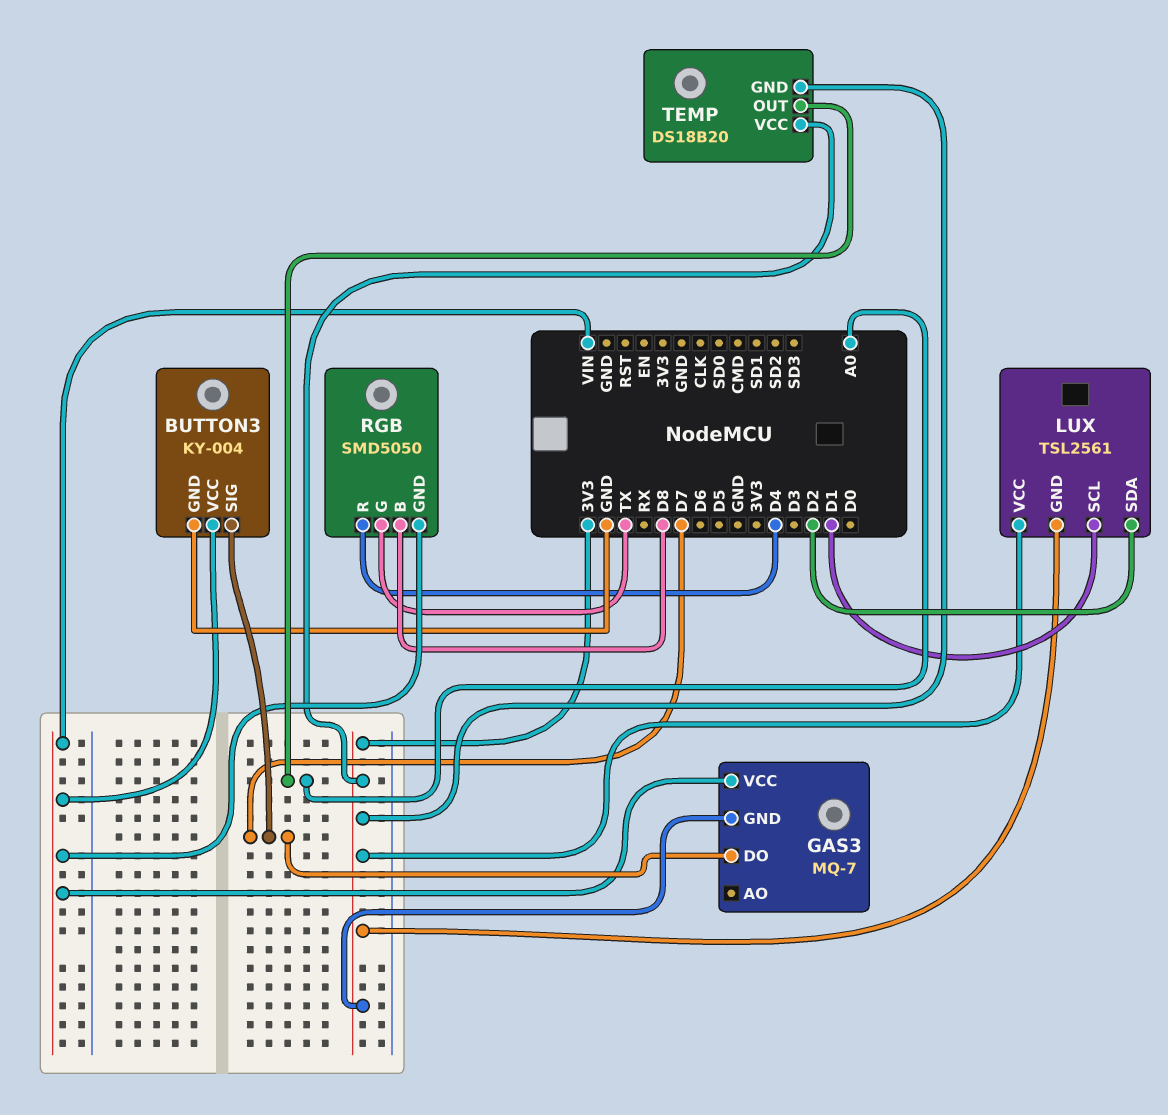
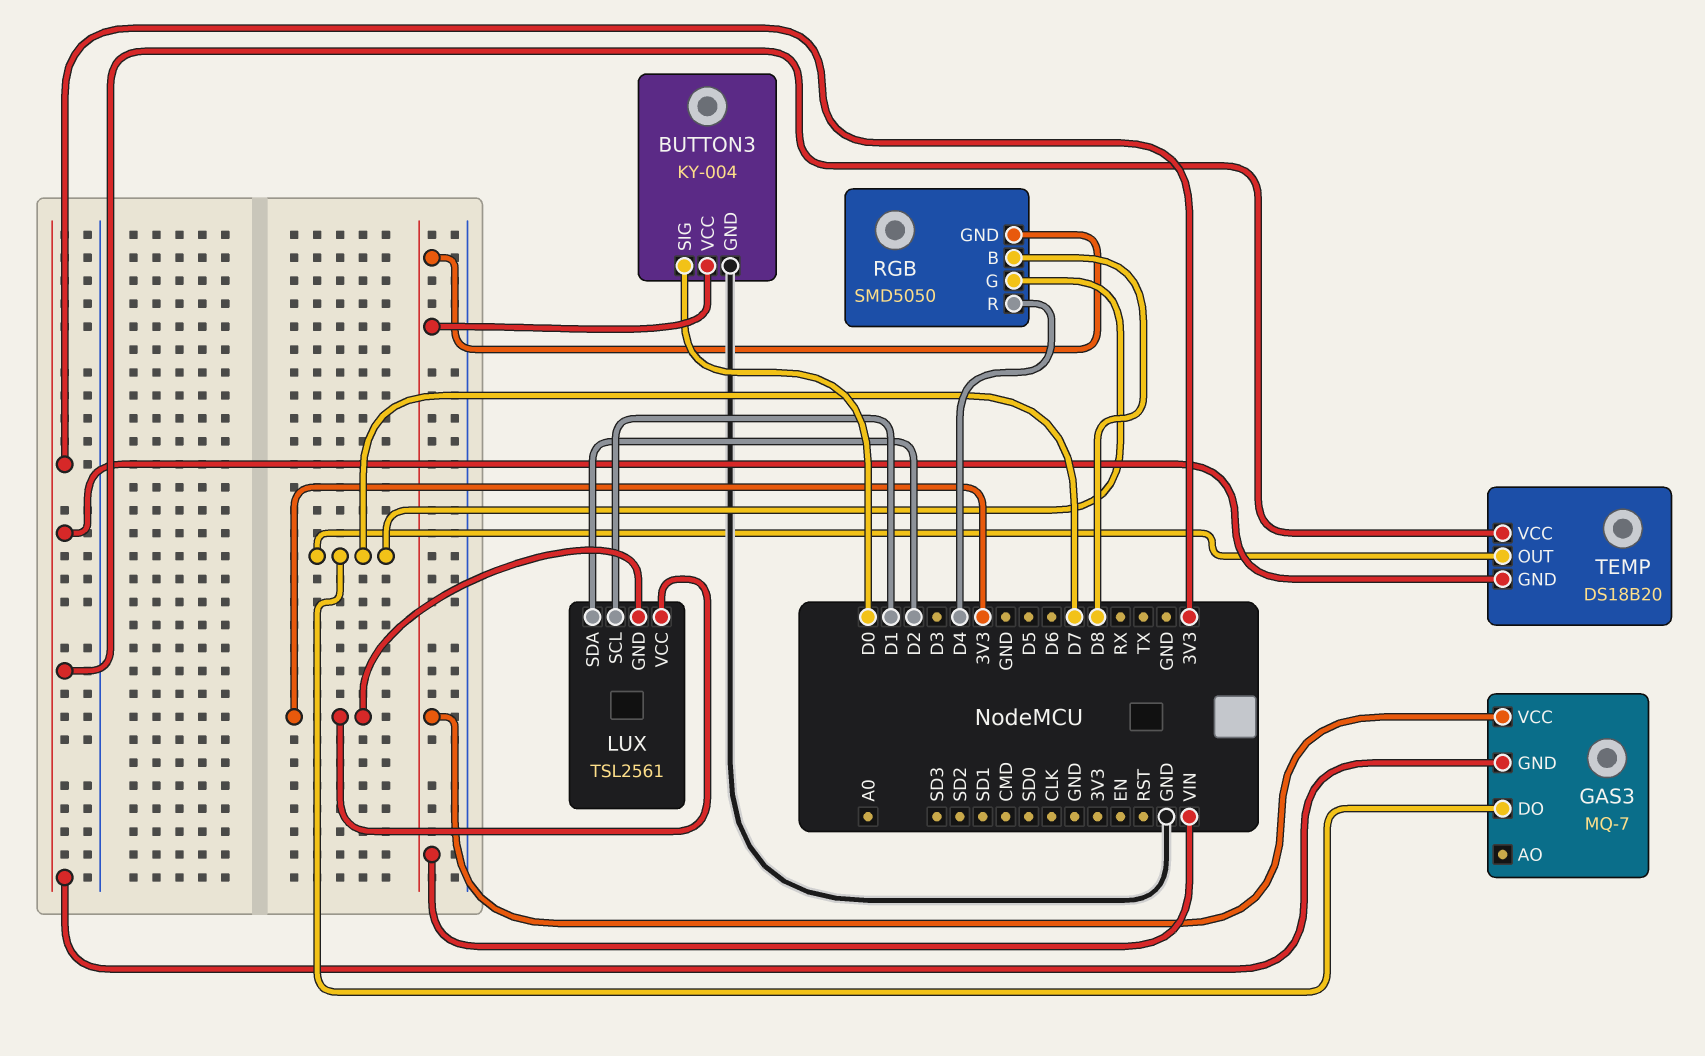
BUTTON3 pin SIG: D7 -> D0
RGB pin G: TX -> D7
TEMP pin OUT: A0 -> D7

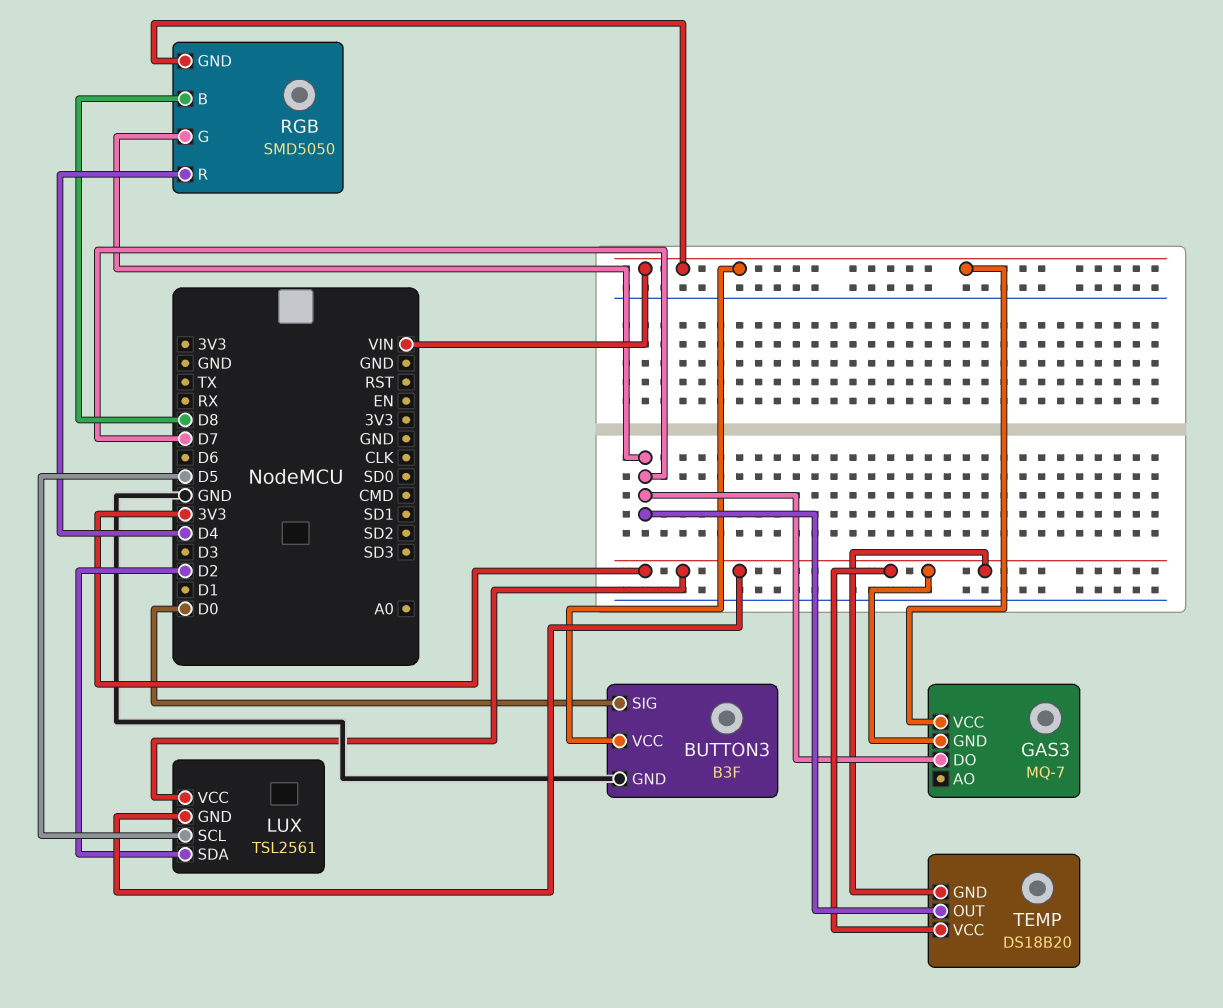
BUTTON3: KY-004 -> B3F
LUX pin SCL: D1 -> D5

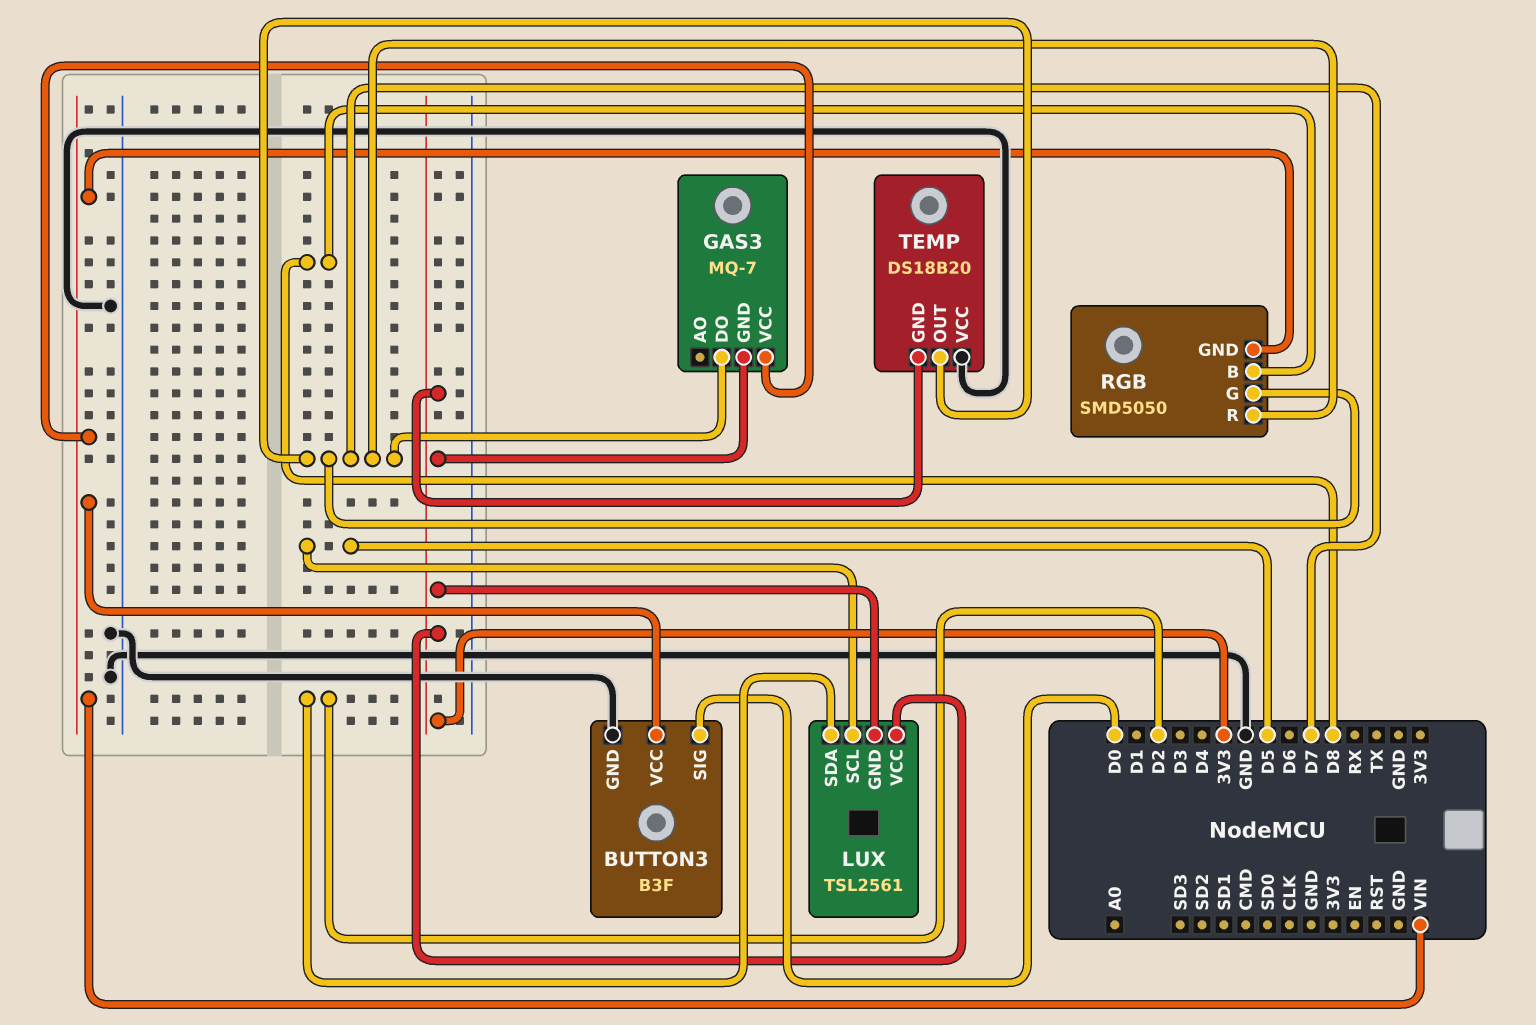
RGB pin R: D4 -> D7
TEMP pin VCC: 3V3 -> GND

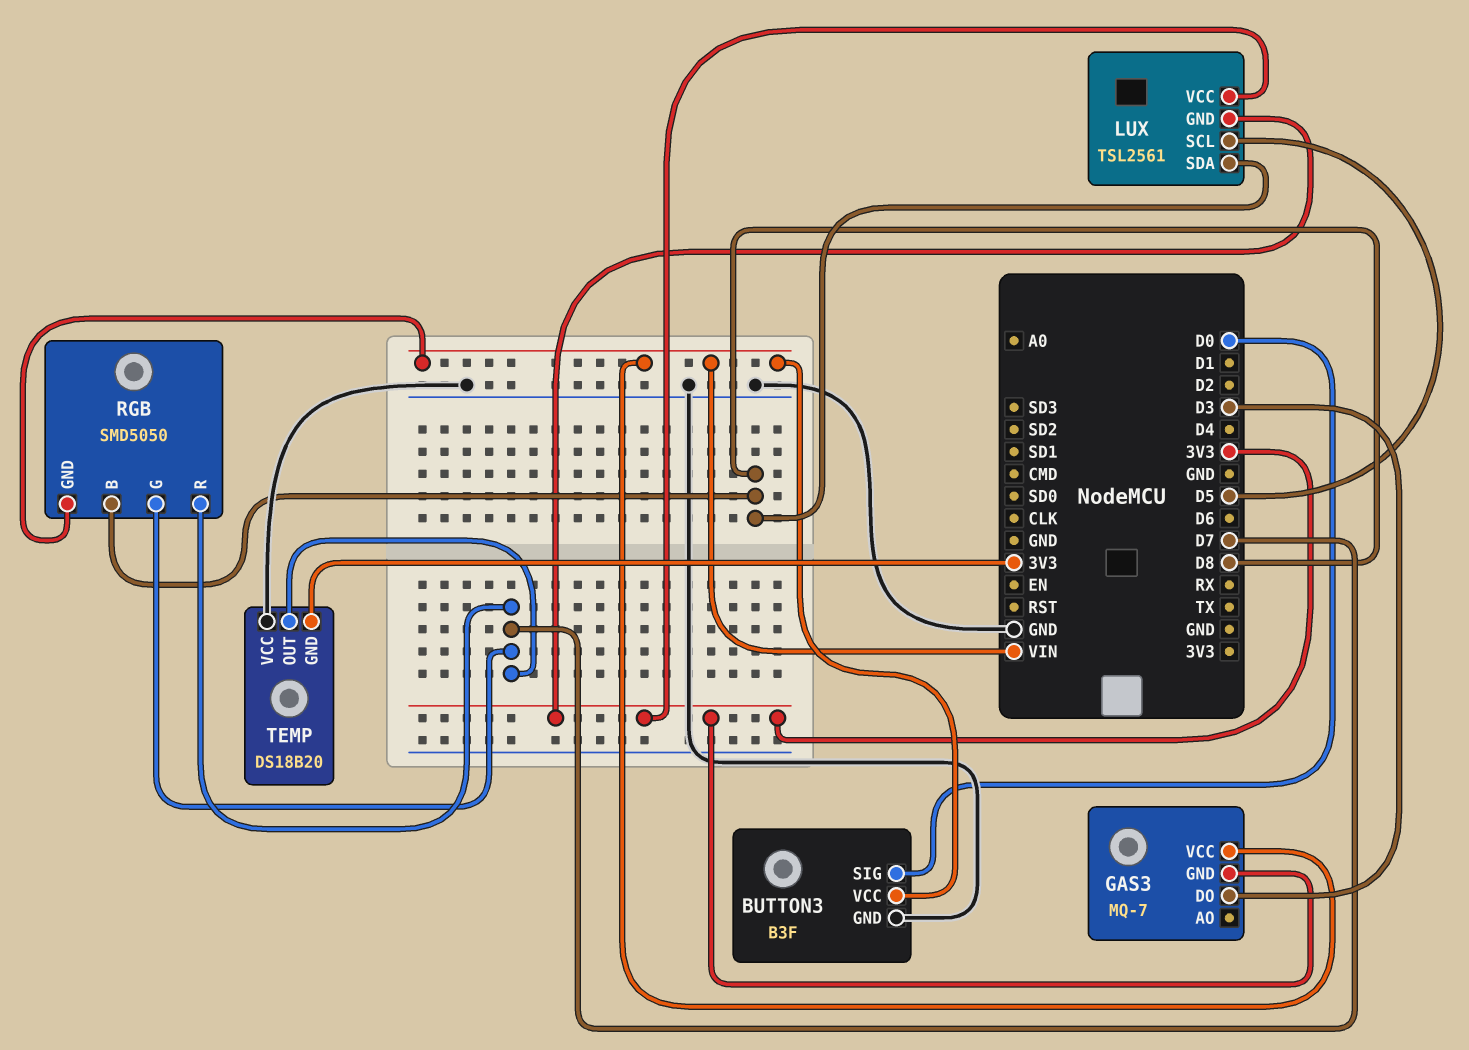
GAS3 pin DO: D7 -> D3
LUX pin SDA: D2 -> D8

